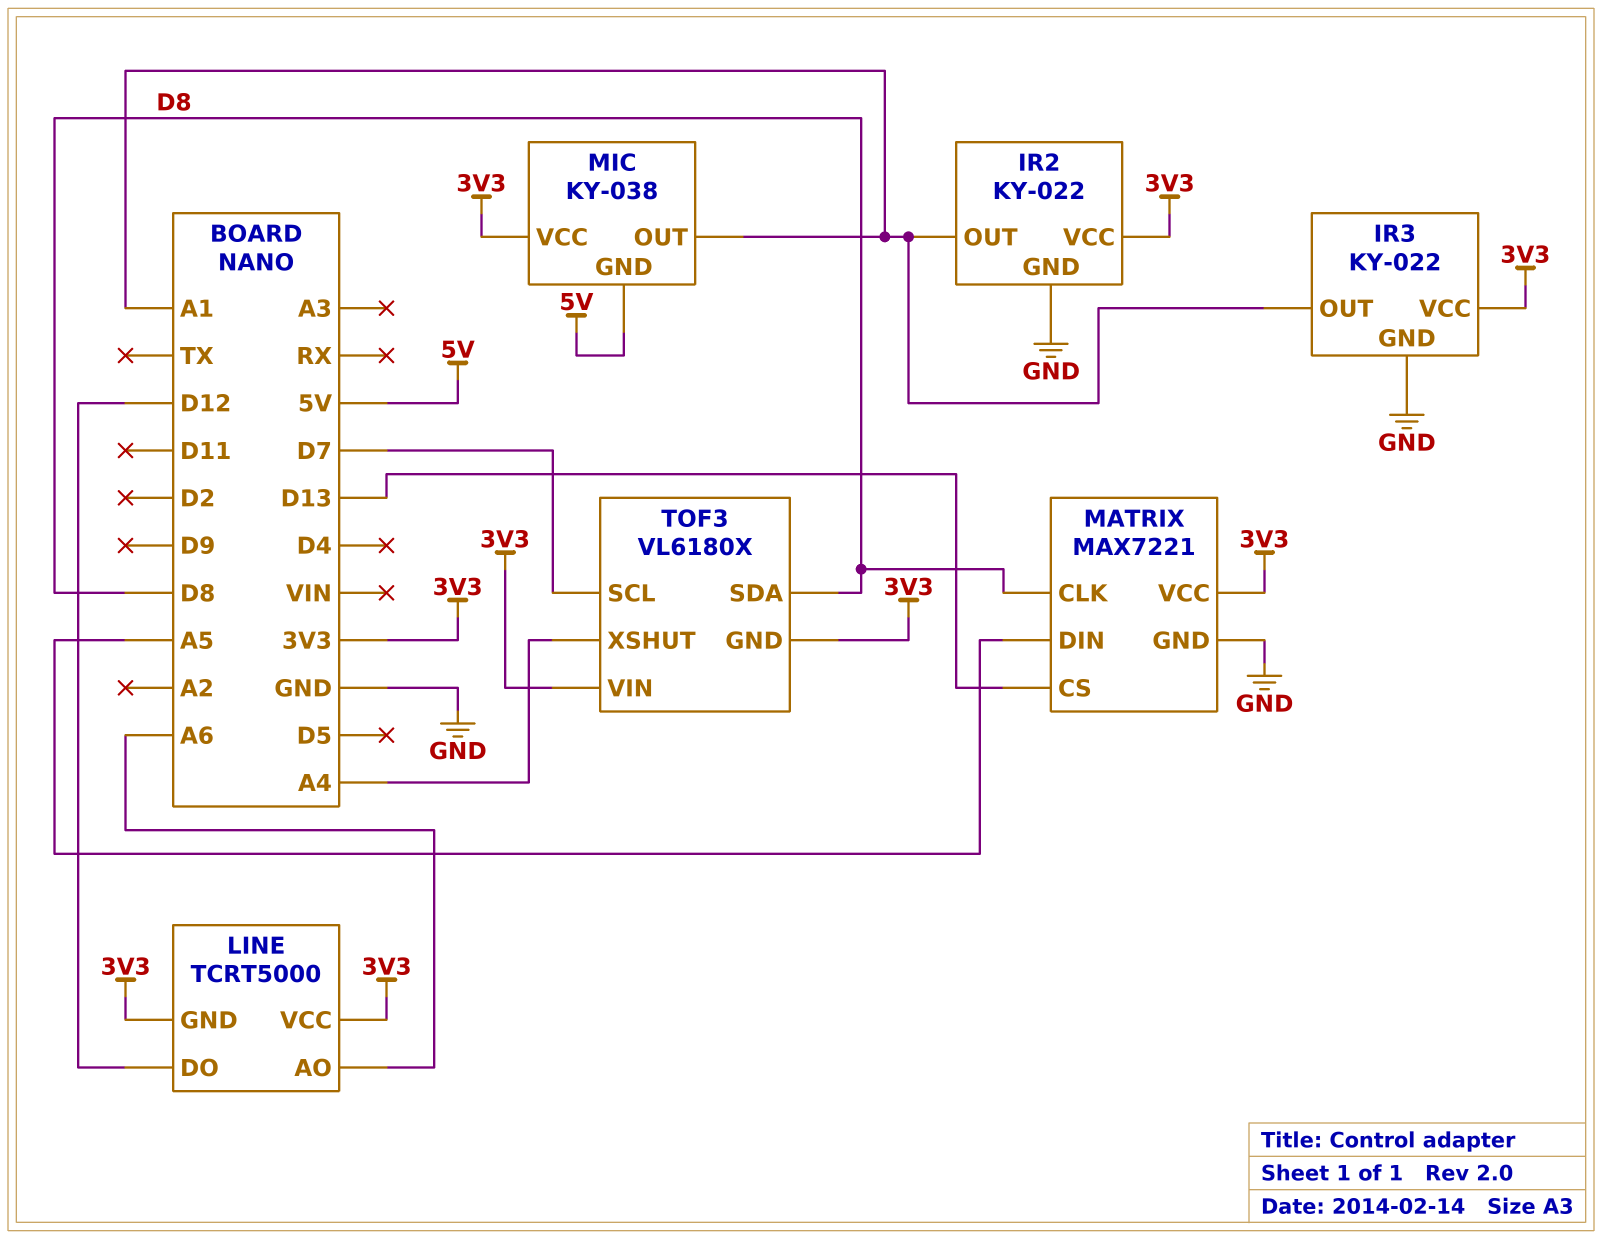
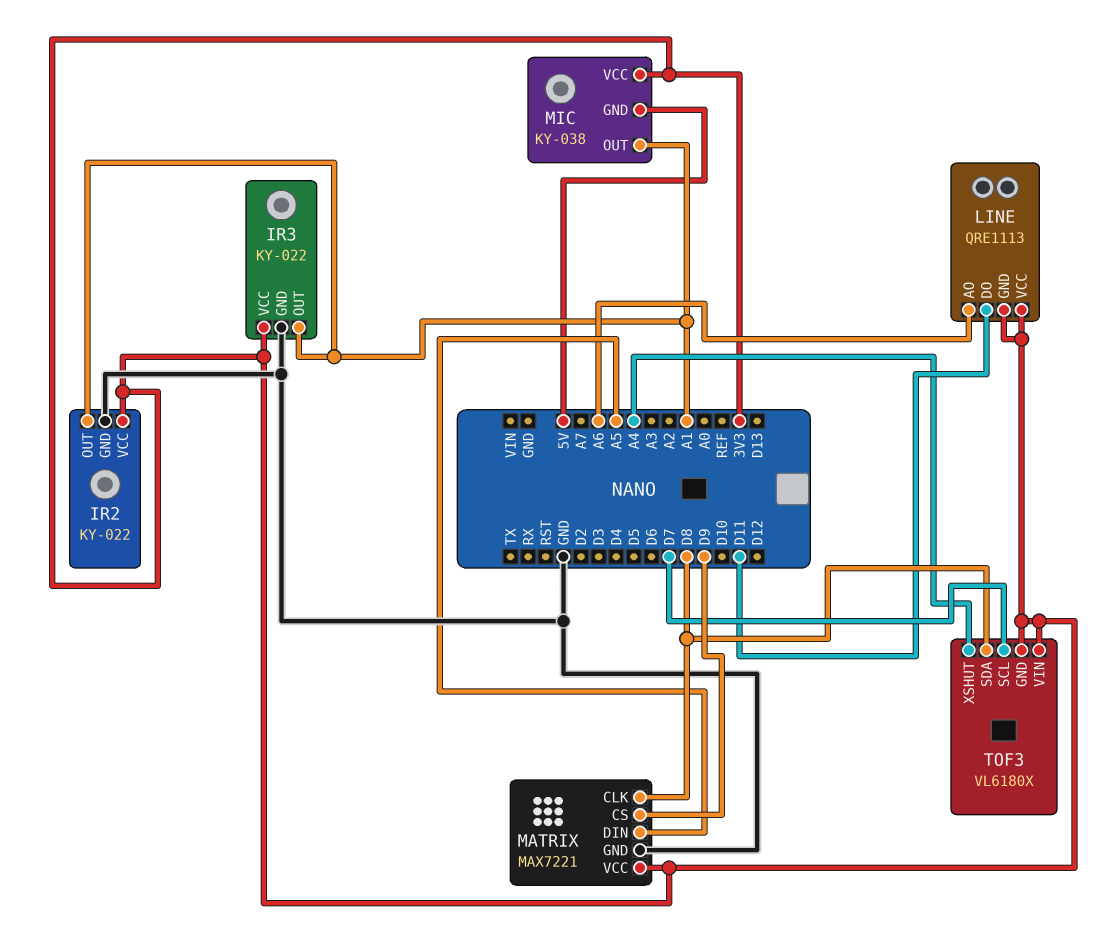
LINE: TCRT5000 -> QRE1113
LINE pin DO: D12 -> D11
MATRIX pin CS: D13 -> D9

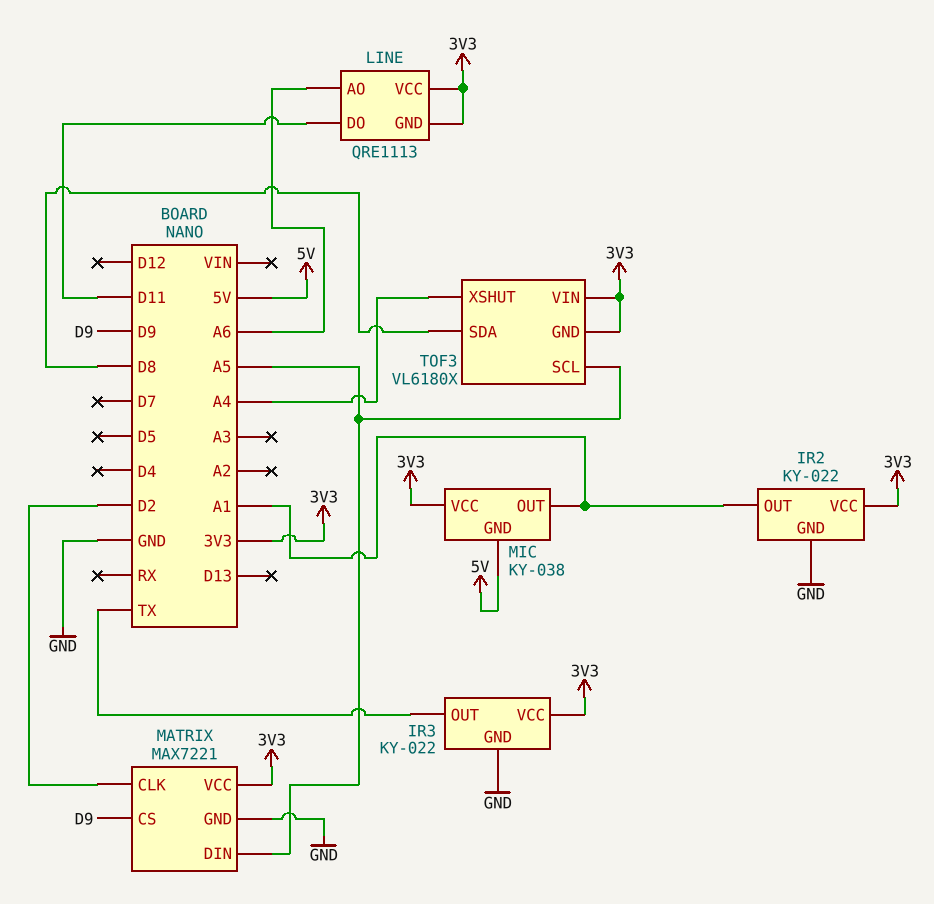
IR3 pin OUT: A1 -> TX
MATRIX pin CLK: D8 -> D2
TOF3 pin SCL: D7 -> A5

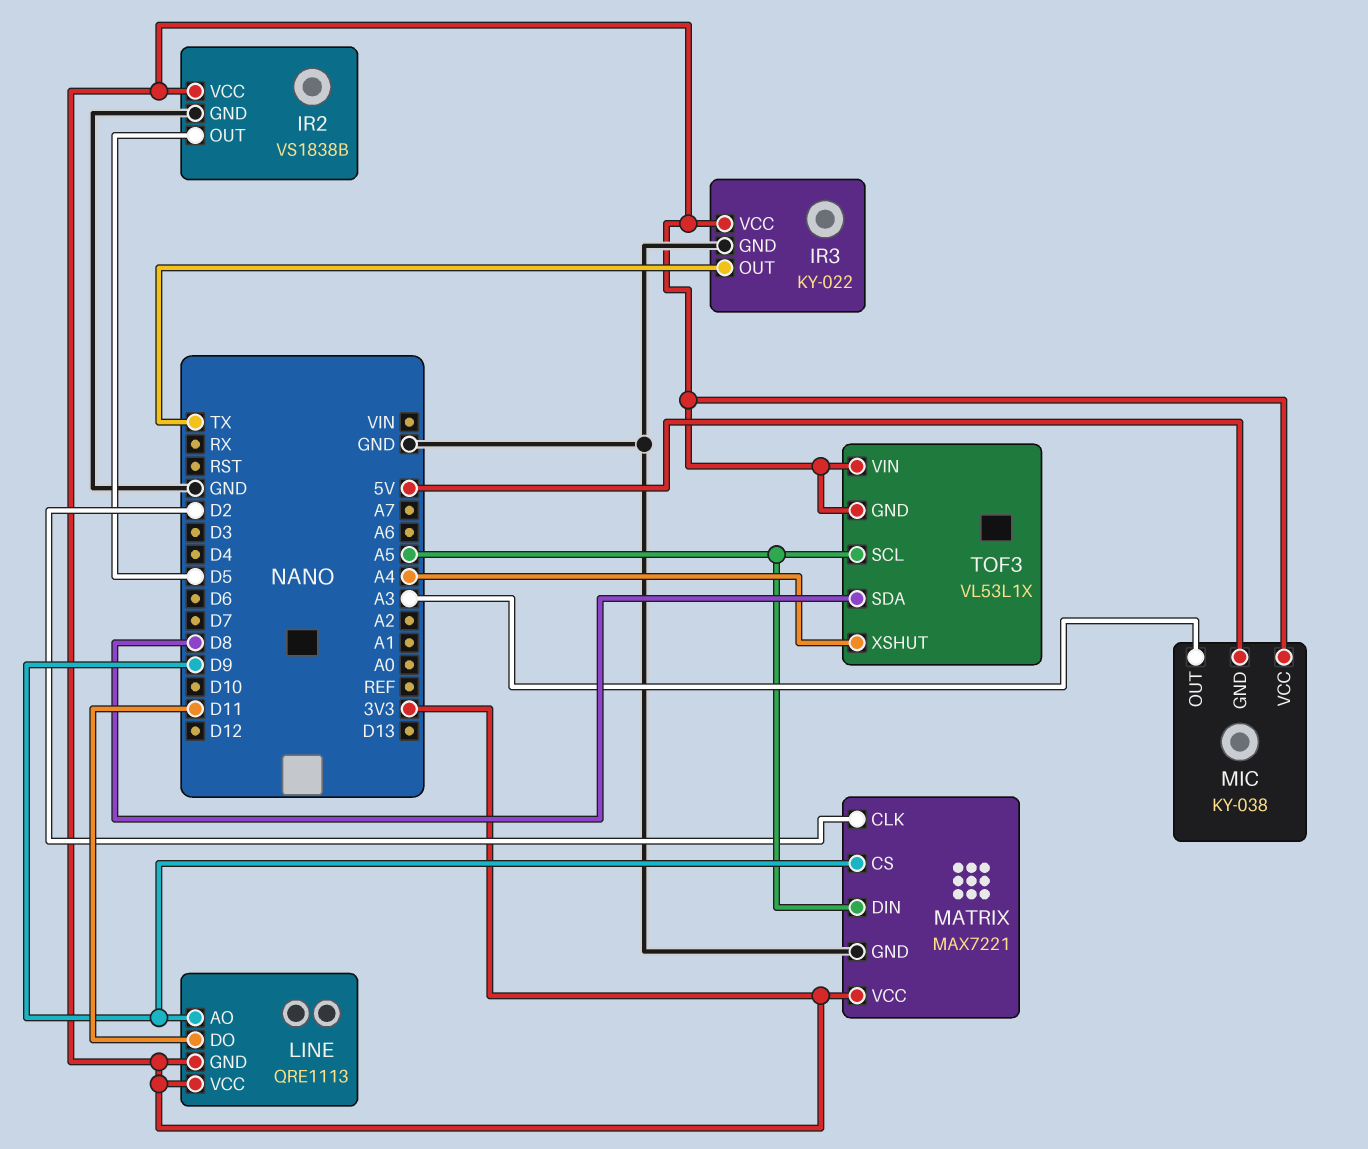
IR2: KY-022 -> VS1838B
IR2 pin OUT: A1 -> D5
LINE pin AO: A6 -> D9
MIC pin OUT: A1 -> A3
TOF3: VL6180X -> VL53L1X

